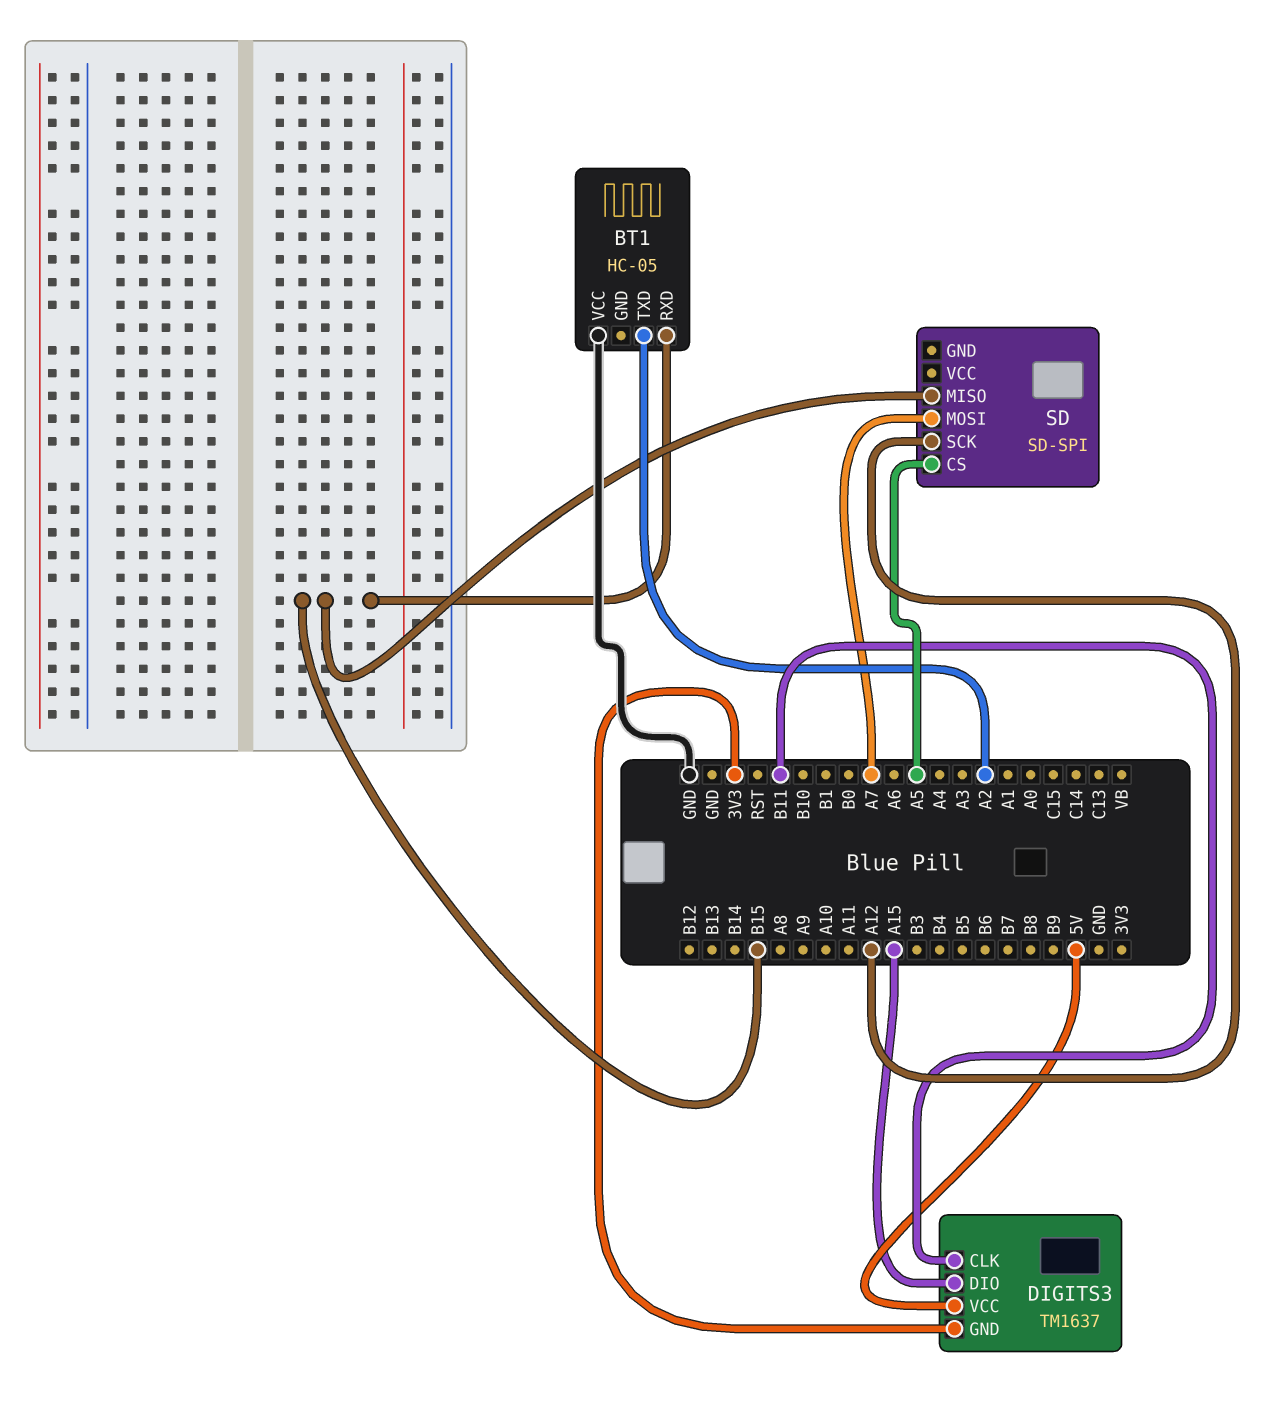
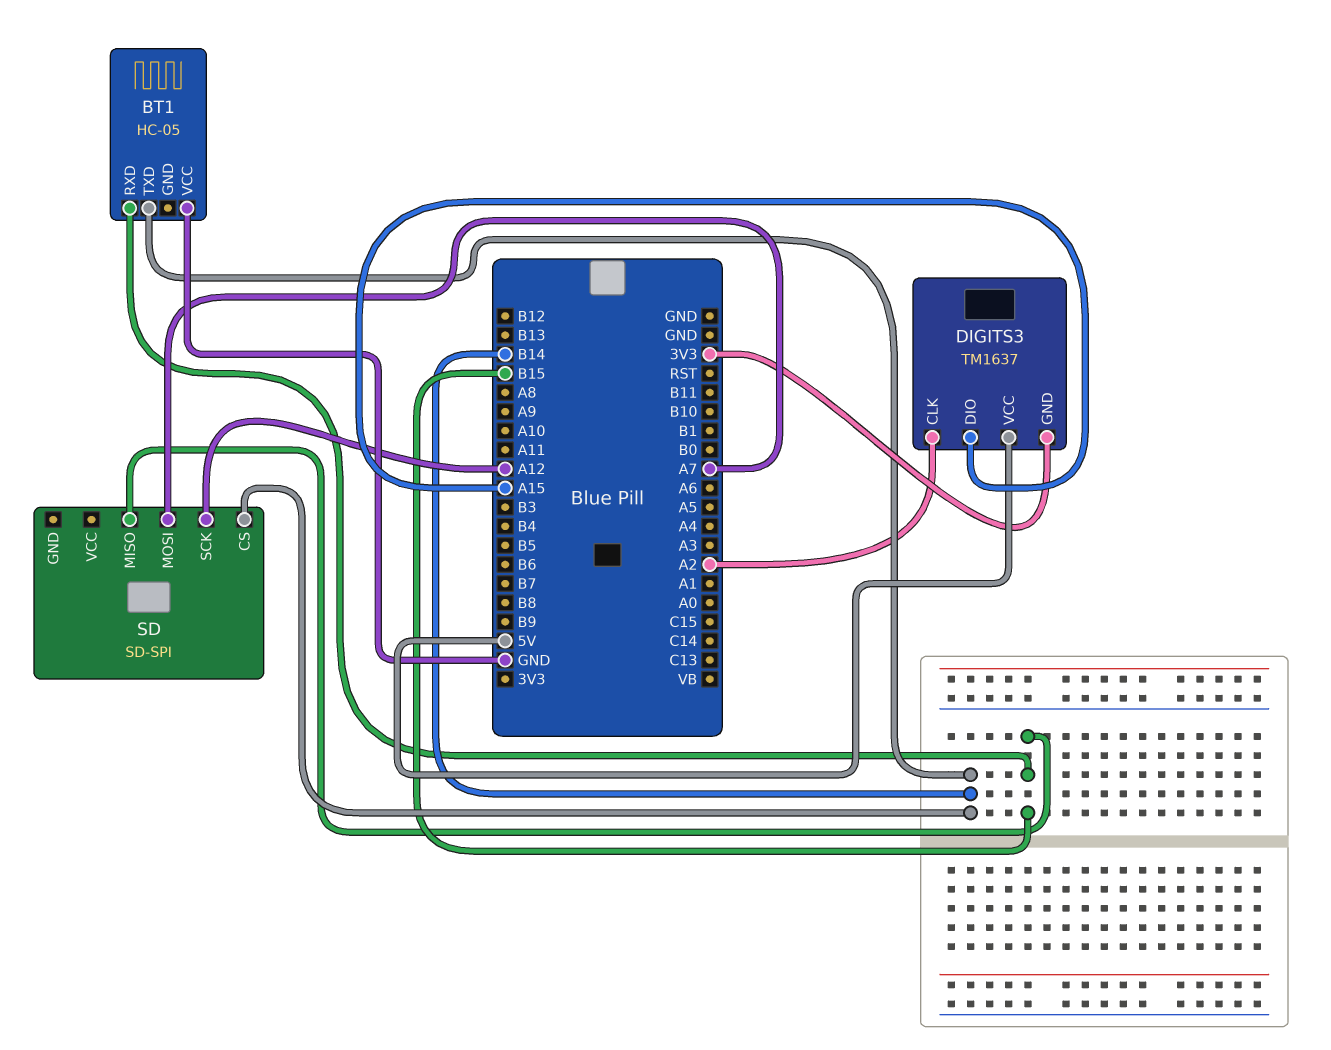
BT1 pin TXD: A2 -> B14
DIGITS3 pin CLK: B11 -> A2
SD pin CS: A5 -> B14

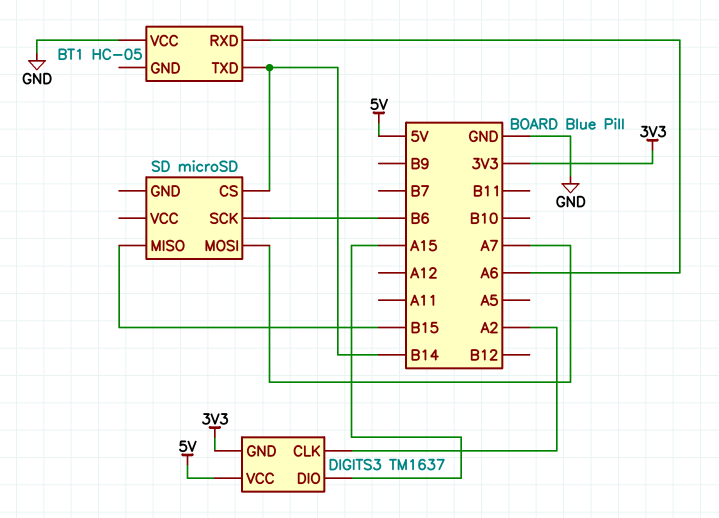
BT1 pin RXD: B15 -> A6
SD: SD-SPI -> microSD
SD pin SCK: A12 -> B6

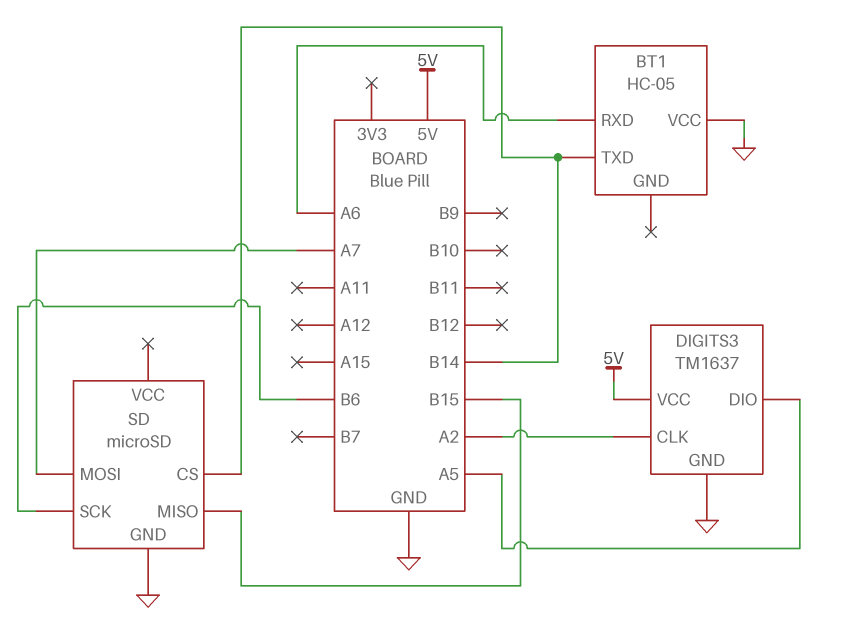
DIGITS3 pin DIO: A15 -> A5
DIGITS3 pin GND: 3V3 -> GND
SD pin GND: none -> GND

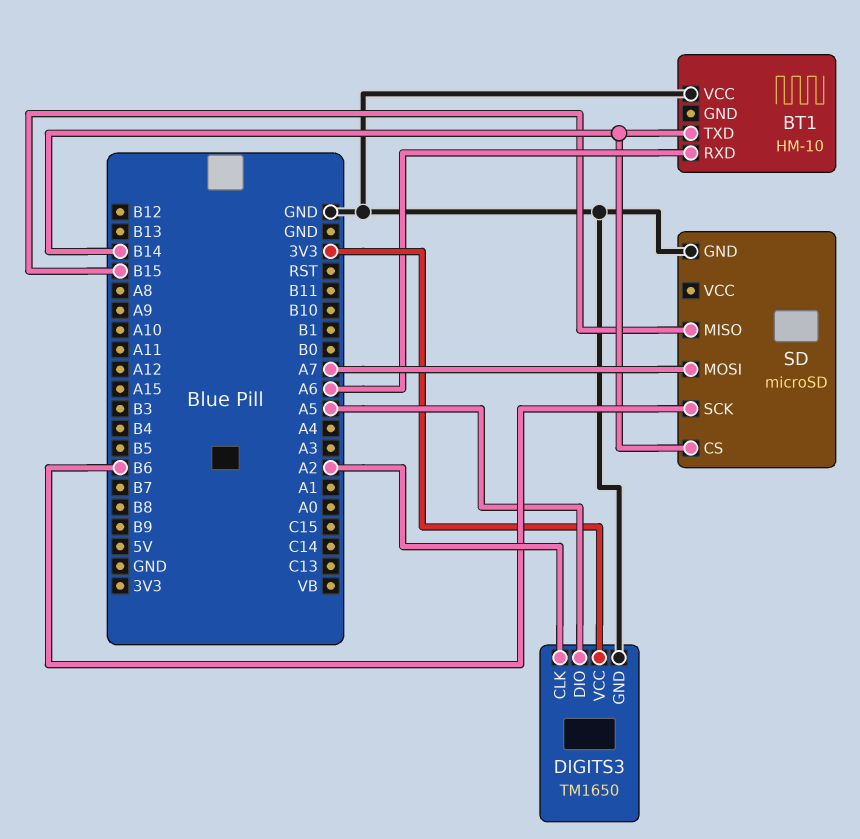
BT1: HC-05 -> HM-10
DIGITS3: TM1637 -> TM1650
DIGITS3 pin VCC: 5V -> 3V3

